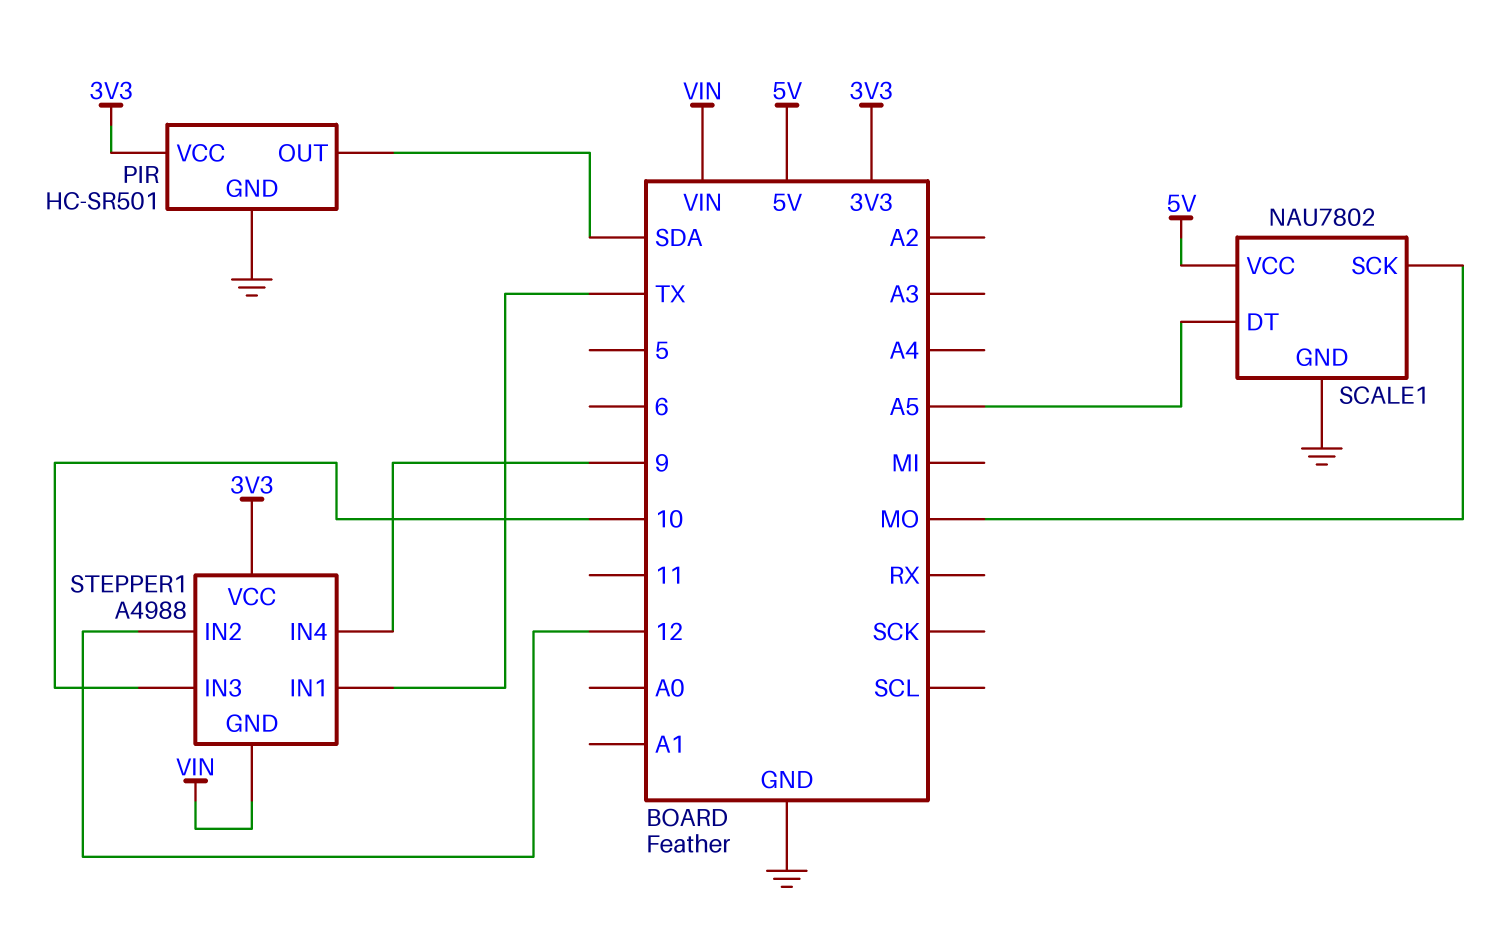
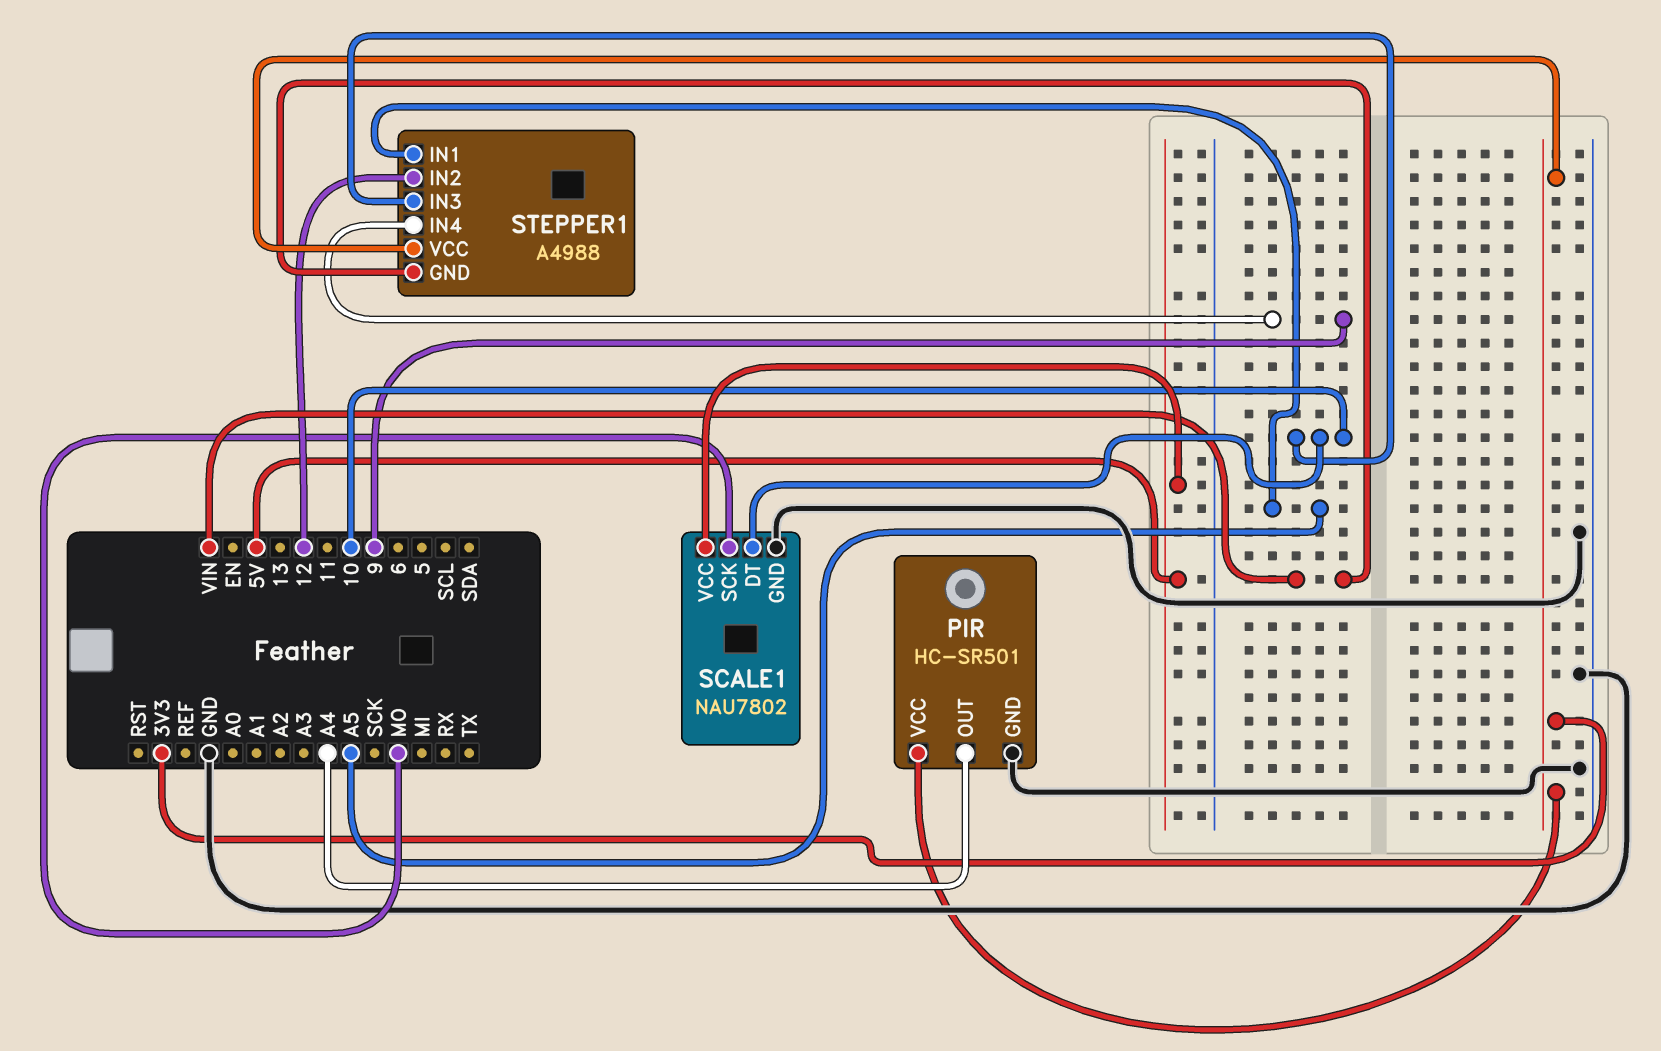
PIR pin OUT: SDA -> A4
SCALE1 pin DT: A5 -> 10
STEPPER1 pin IN1: TX -> A5

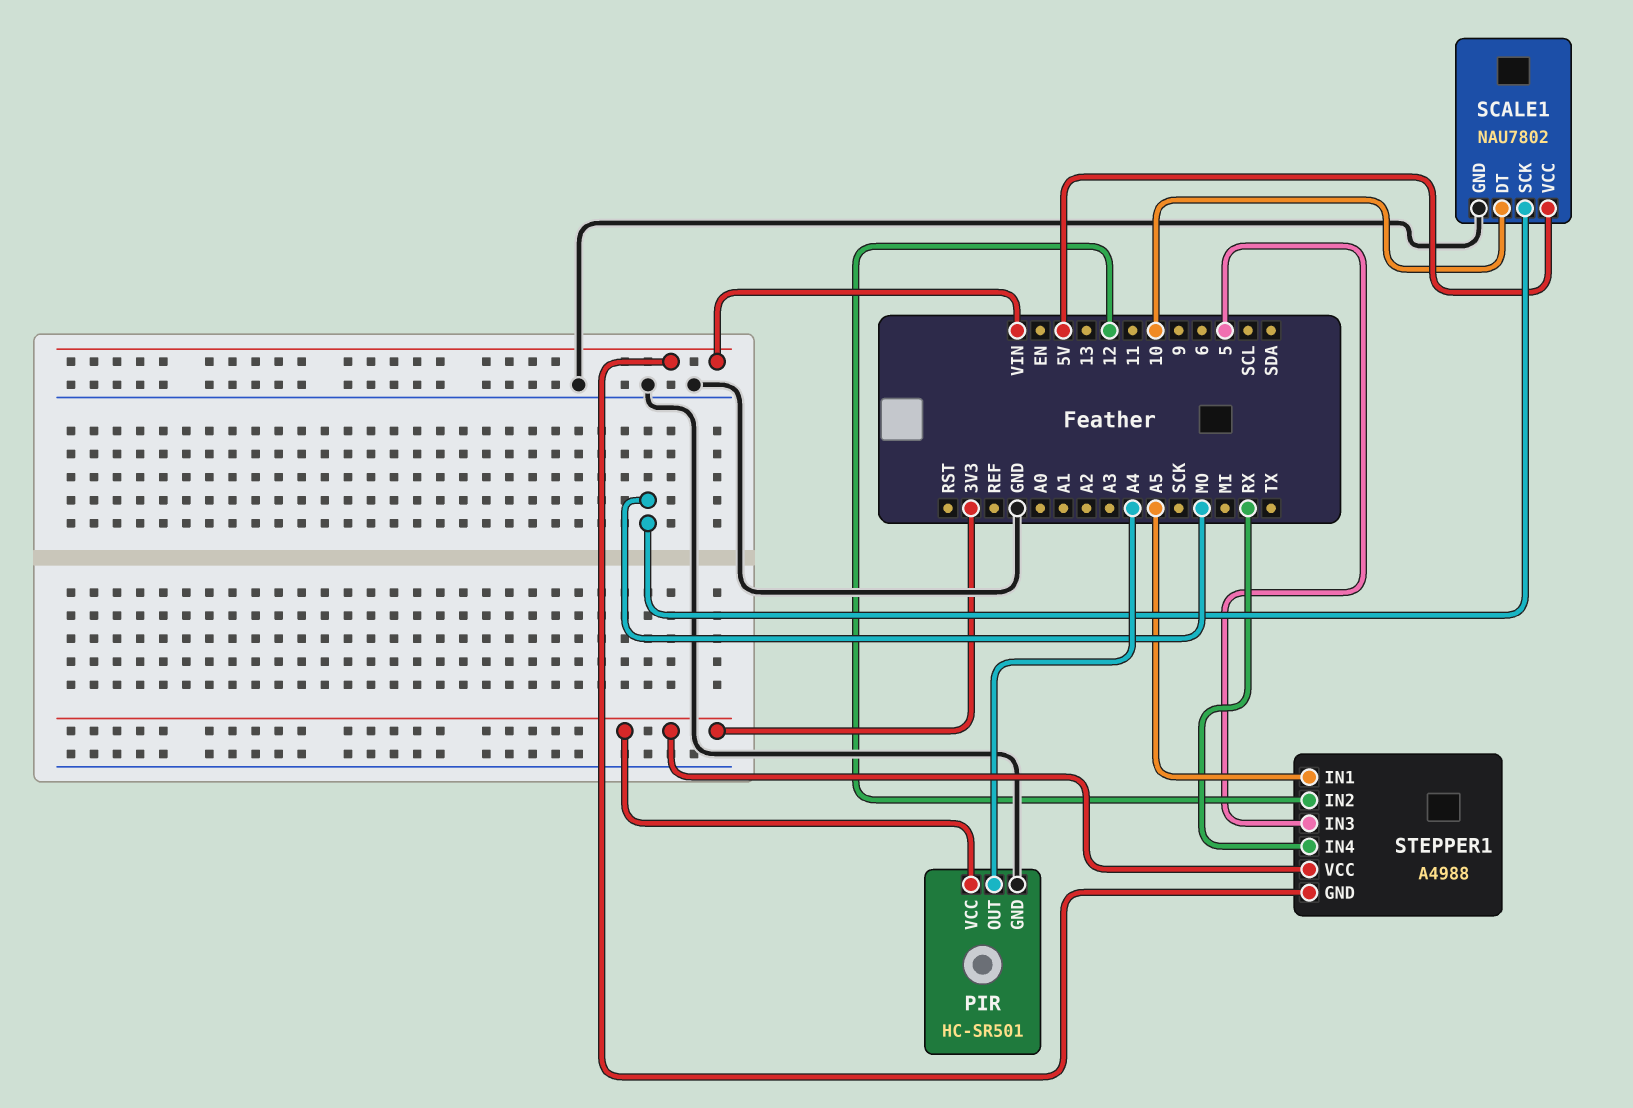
STEPPER1 pin IN3: 10 -> 5
STEPPER1 pin IN4: 9 -> RX

